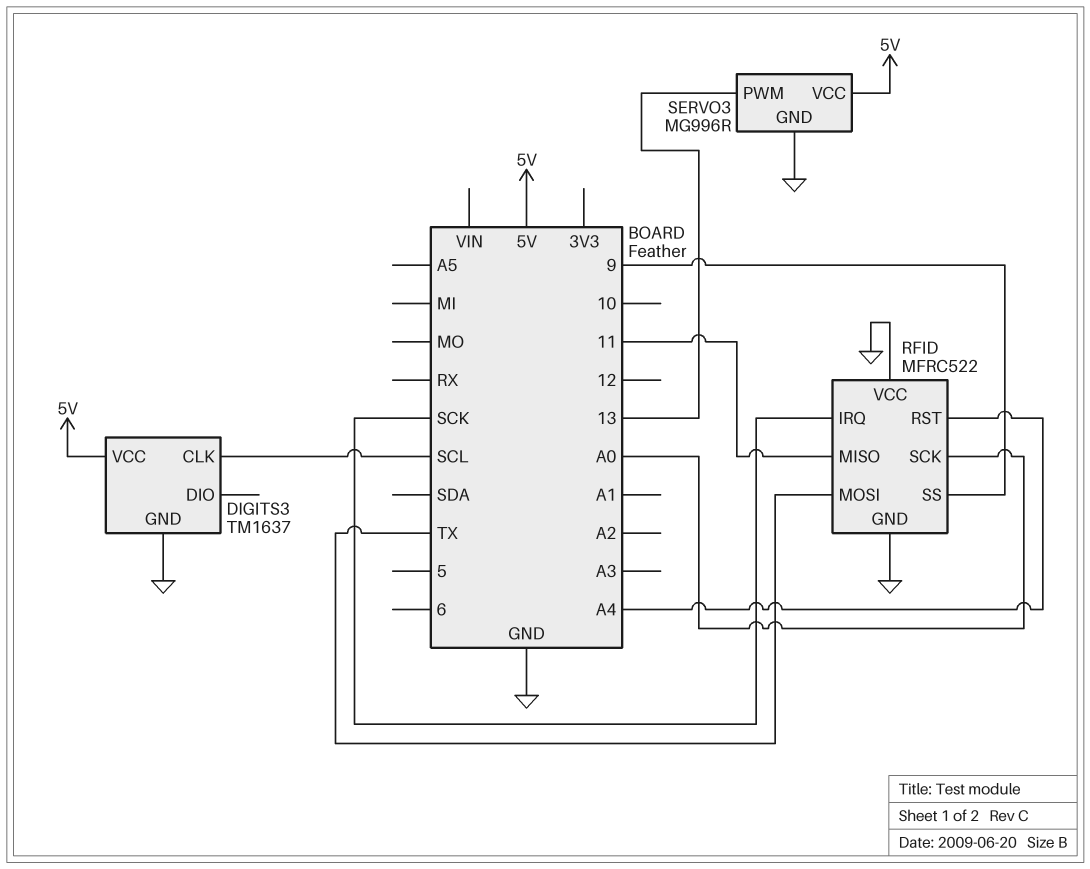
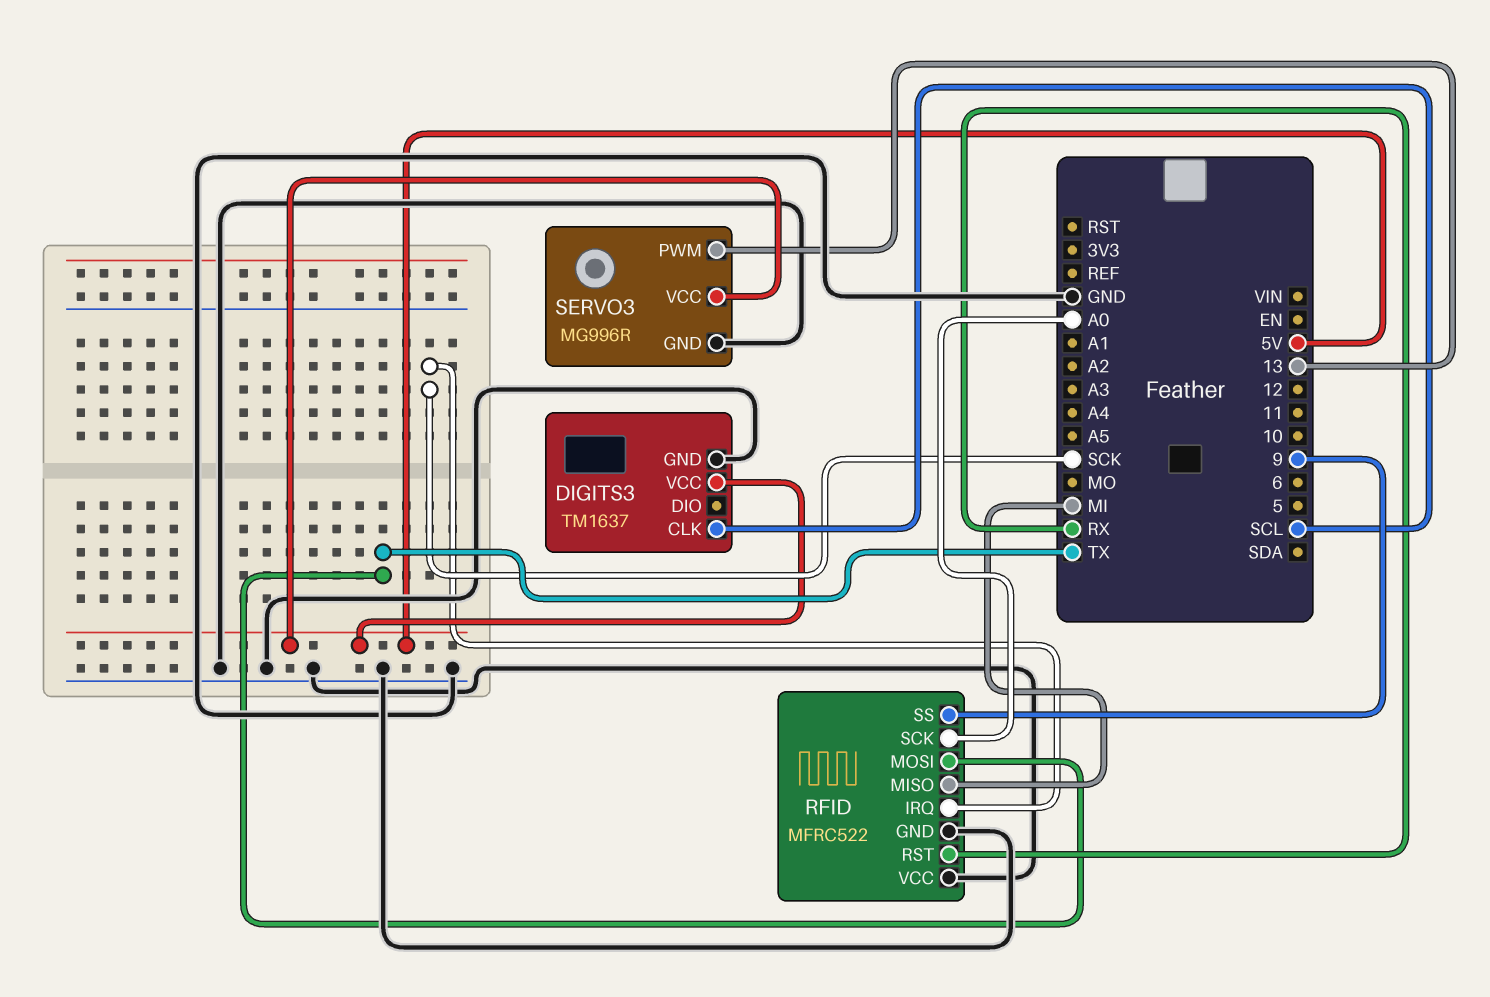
RFID pin MISO: 11 -> MI
RFID pin RST: A4 -> RX

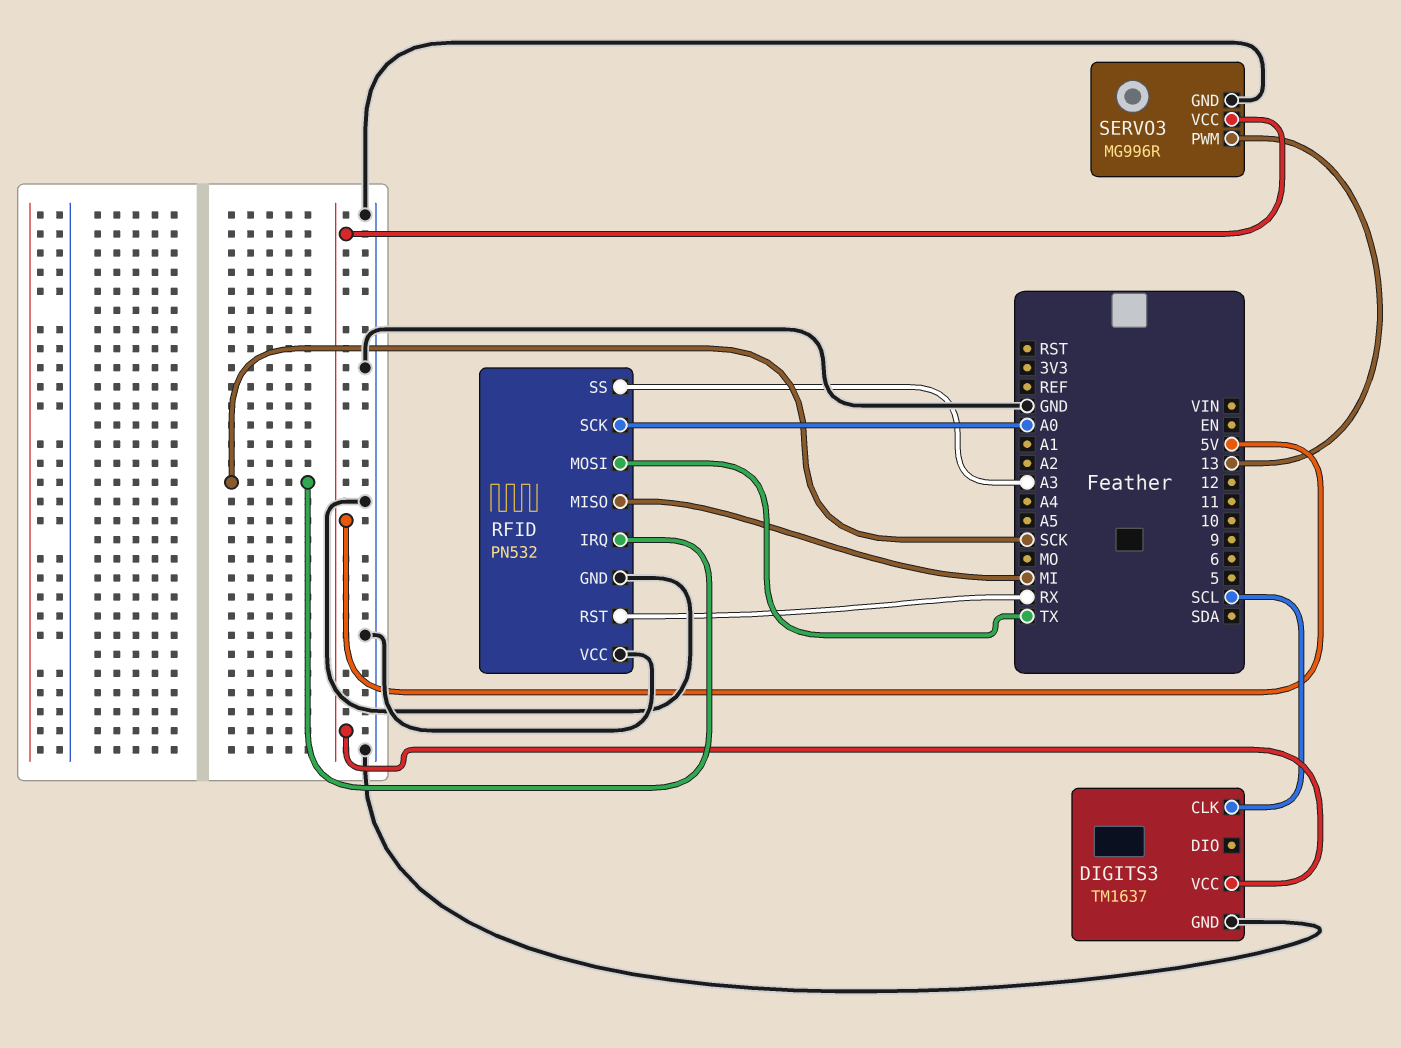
RFID: MFRC522 -> PN532
RFID pin SS: 9 -> A3

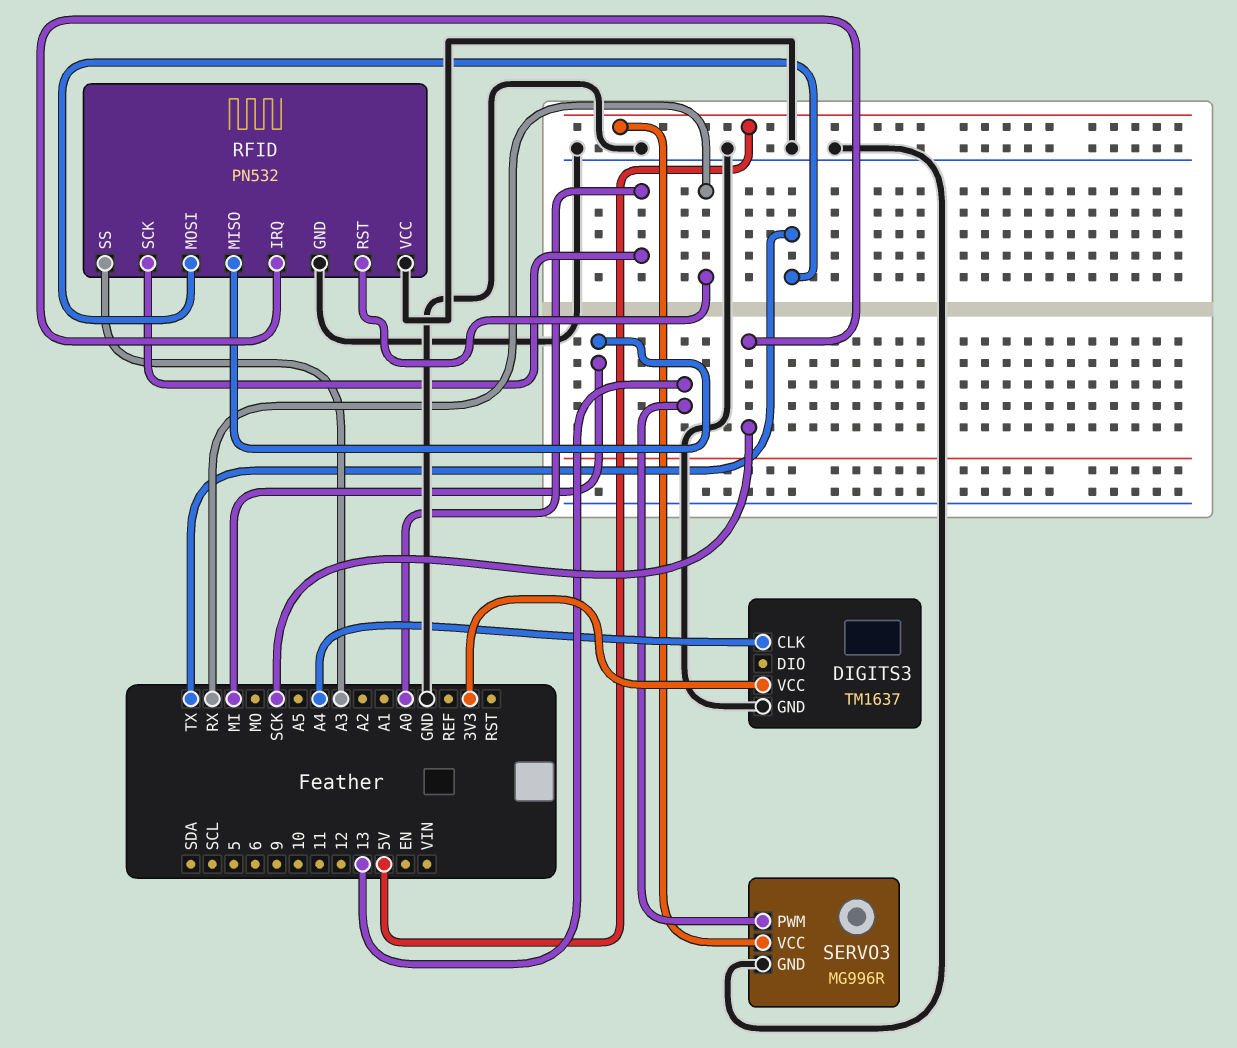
DIGITS3 pin CLK: SCL -> A4
DIGITS3 pin VCC: 5V -> 3V3

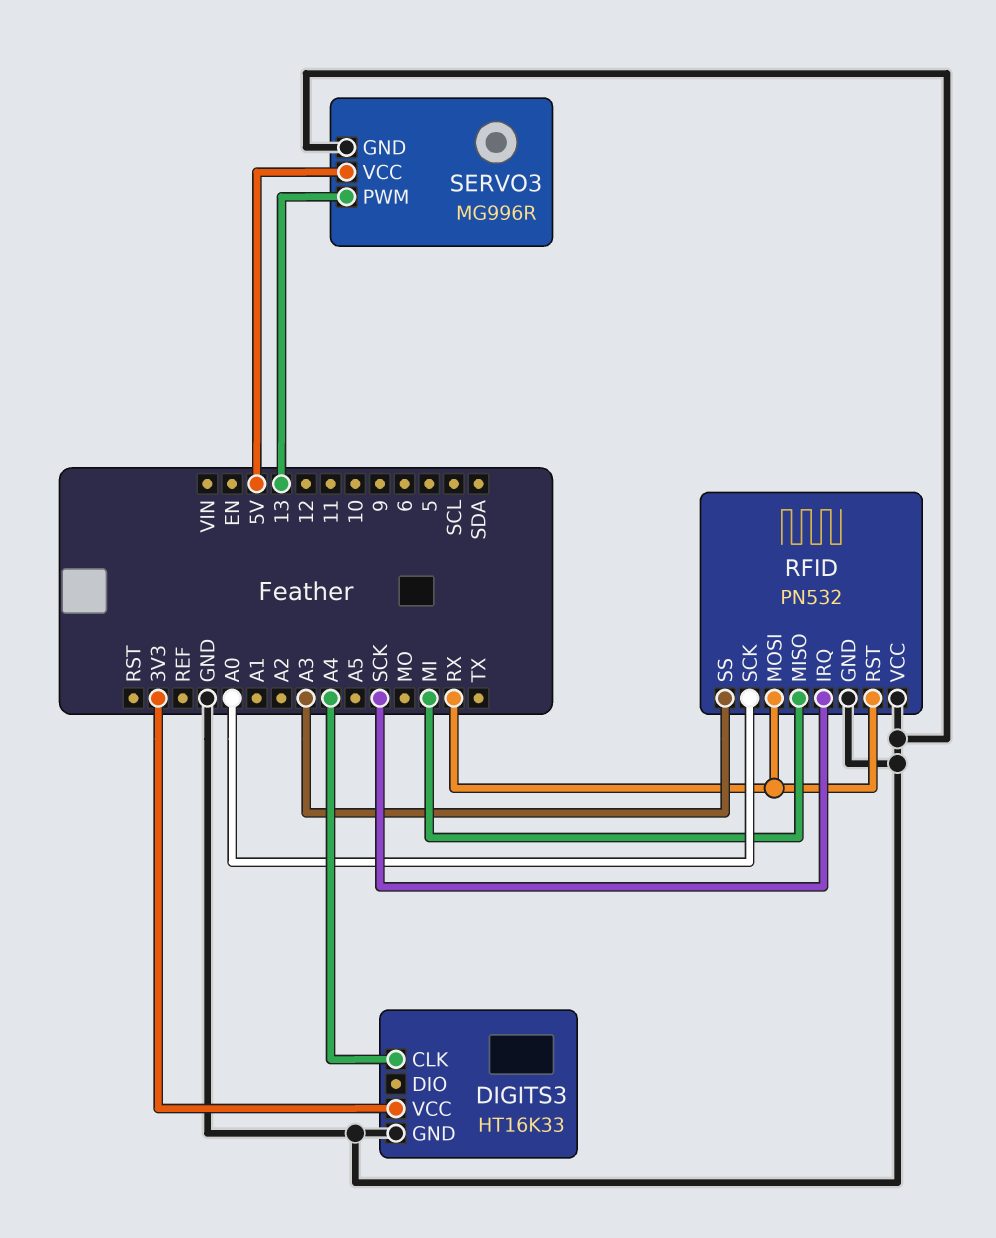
DIGITS3: TM1637 -> HT16K33
RFID pin MOSI: TX -> RX

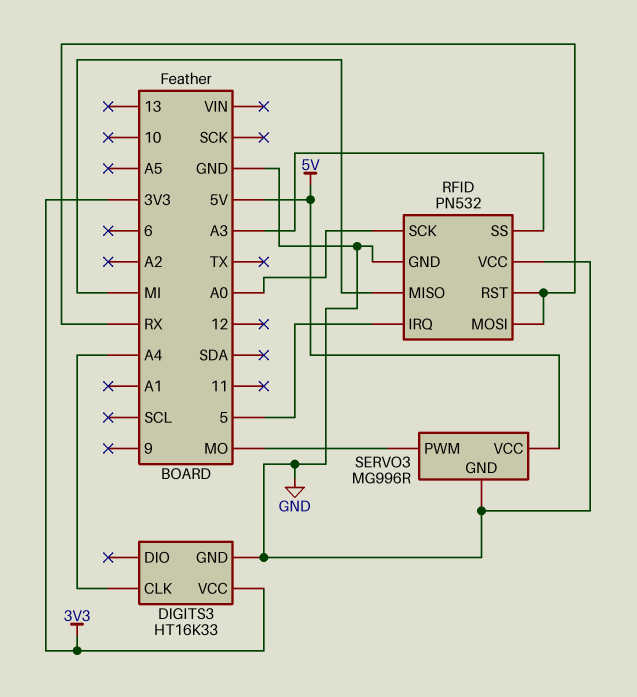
RFID pin IRQ: SCK -> 5
SERVO3 pin PWM: 13 -> MO

